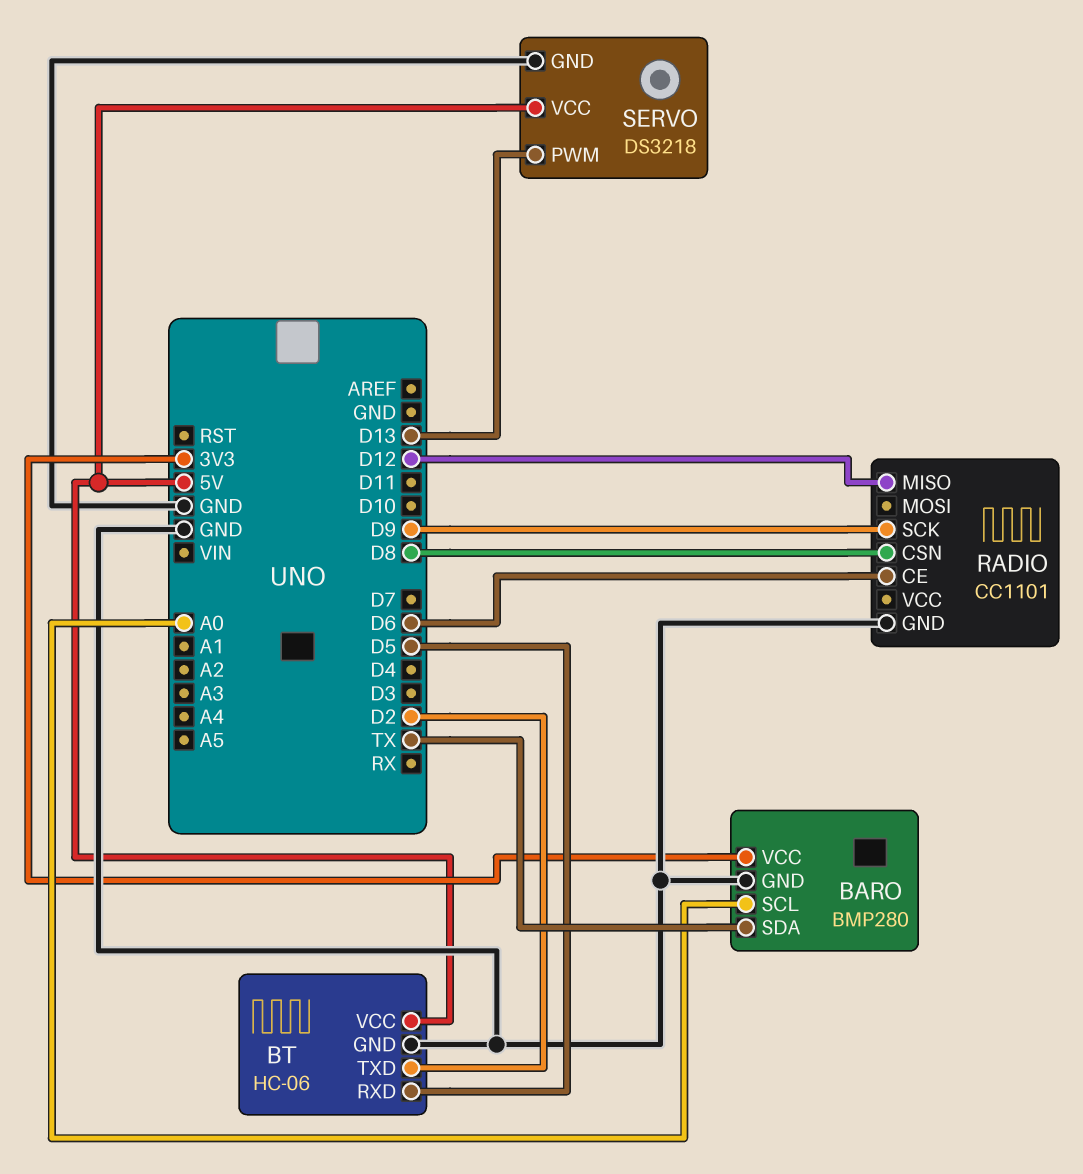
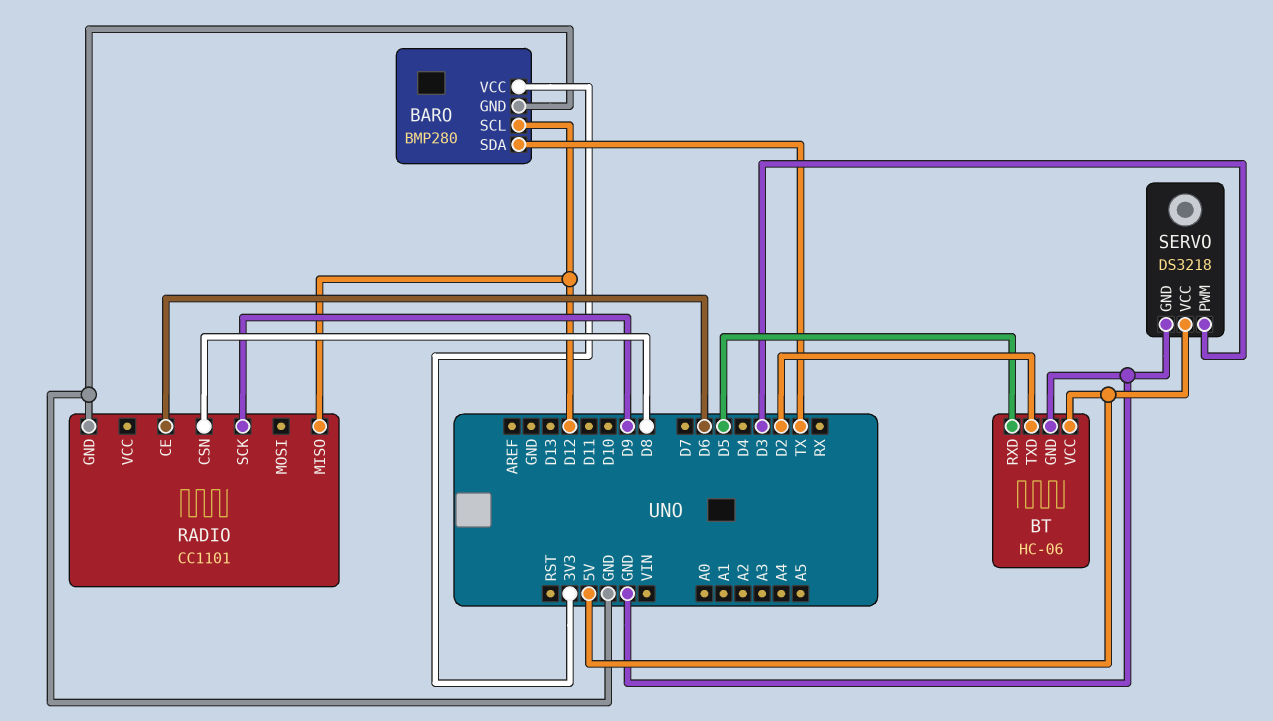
BARO pin SCL: A0 -> D12
SERVO pin PWM: D13 -> D3

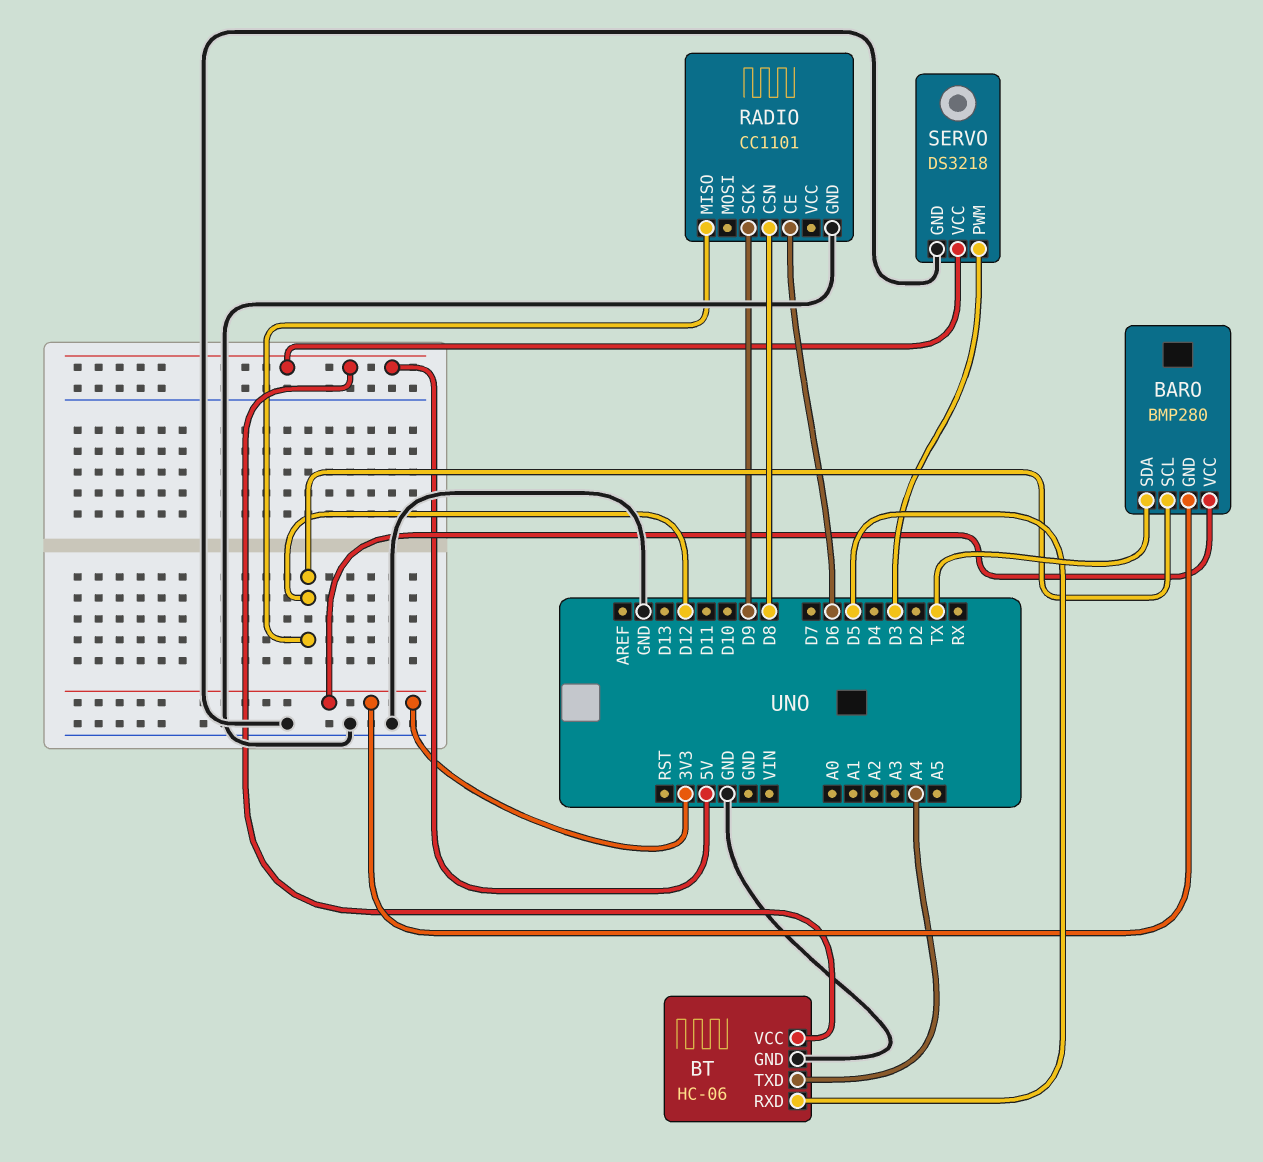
BARO pin GND: GND -> 3V3
BT pin TXD: D2 -> A4

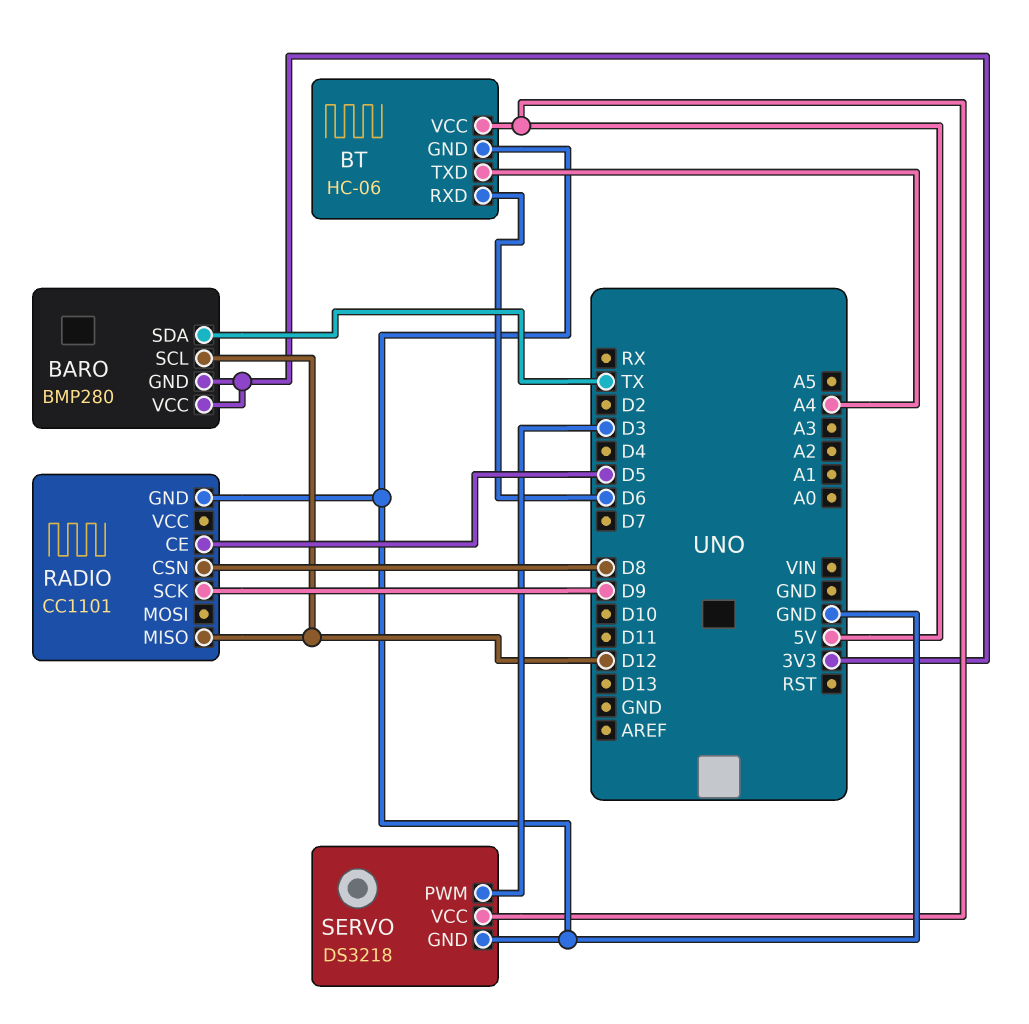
BT pin RXD: D5 -> D6
RADIO pin CE: D6 -> D5

